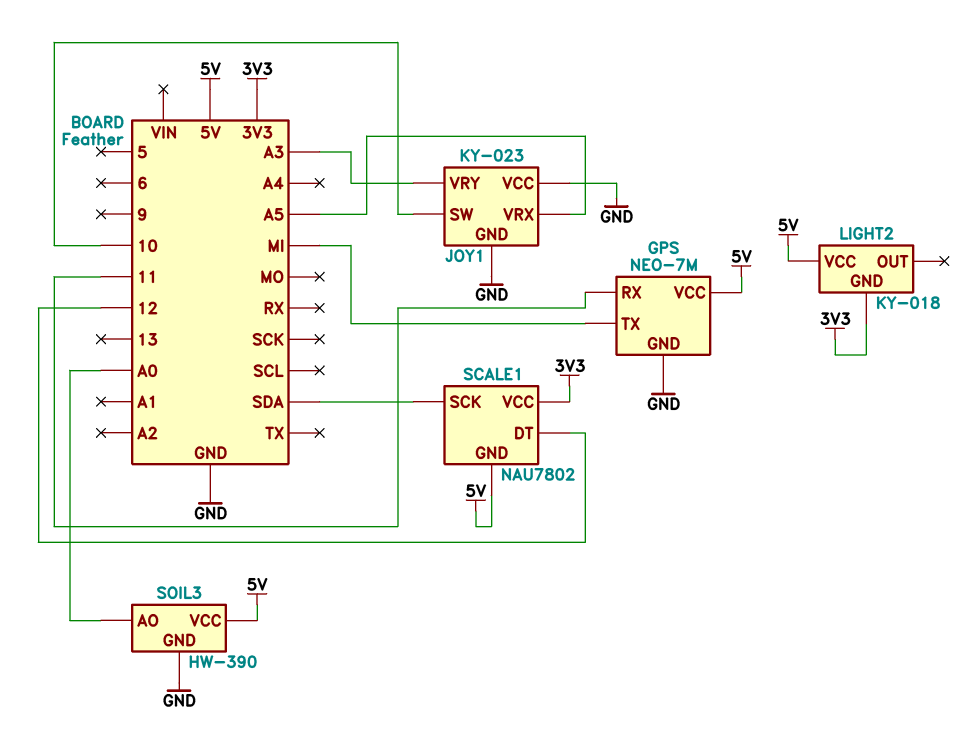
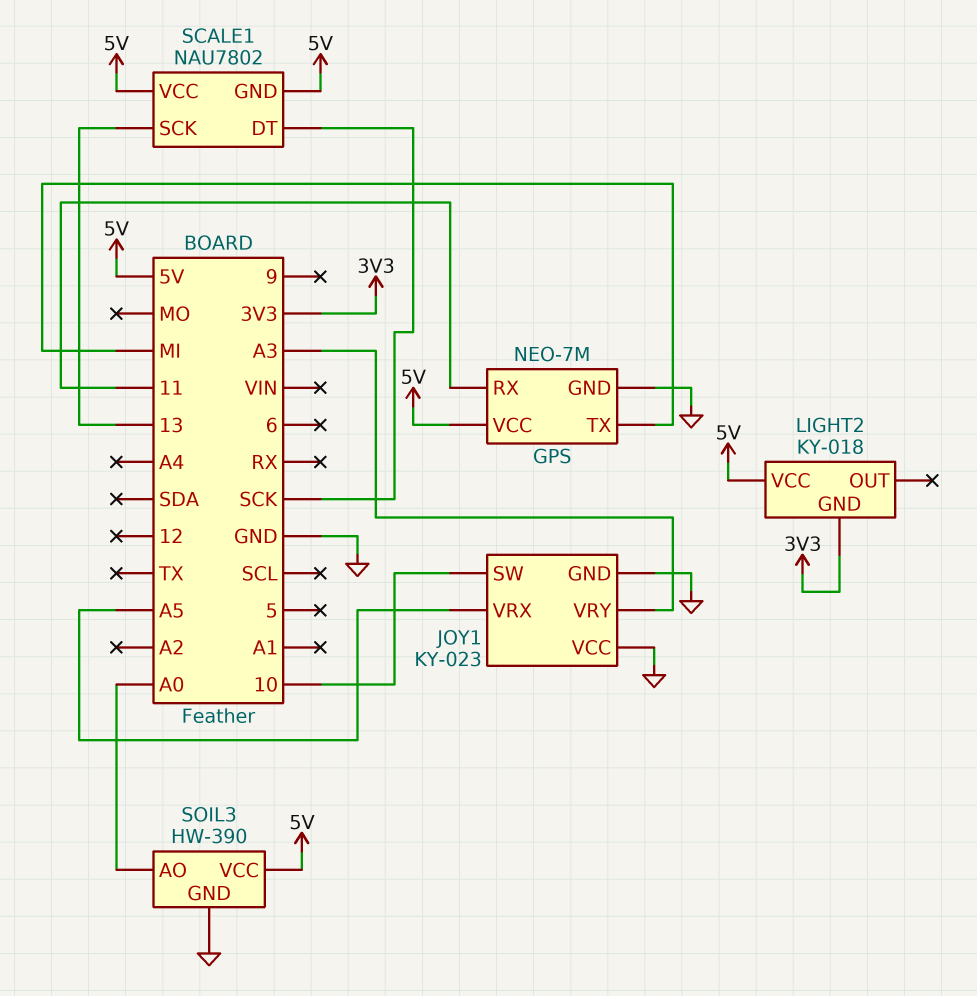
SCALE1 pin DT: 12 -> SCK
SCALE1 pin SCK: SDA -> 13
SCALE1 pin VCC: 3V3 -> 5V

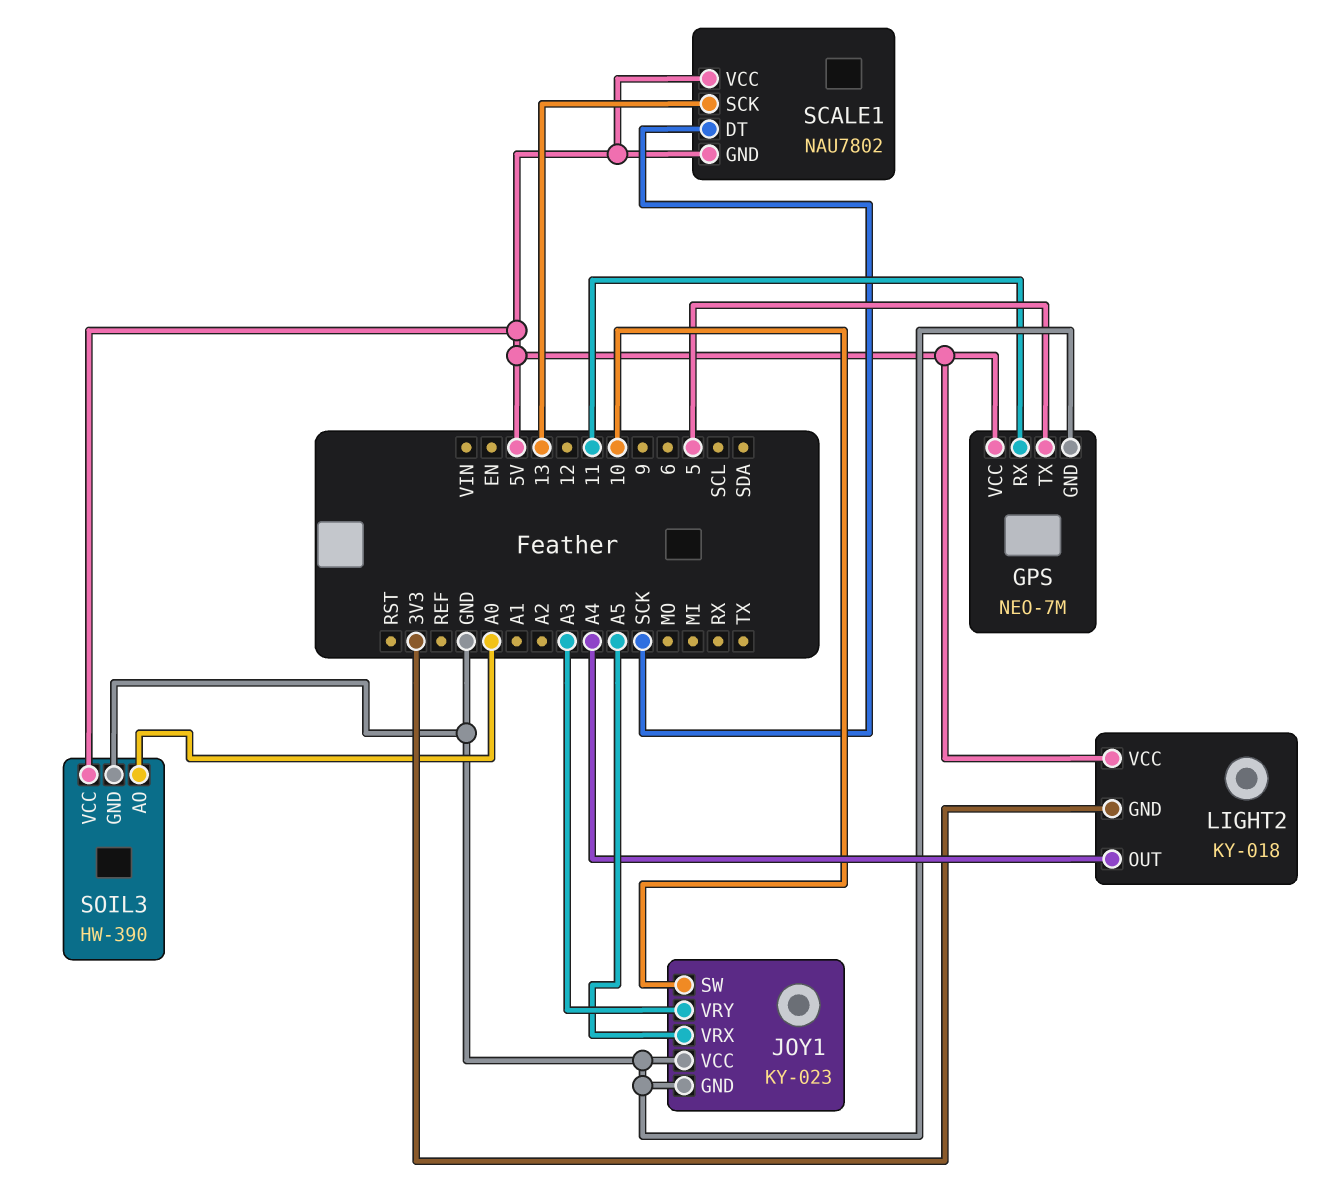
GPS pin TX: MI -> 5
LIGHT2 pin OUT: none -> A4

